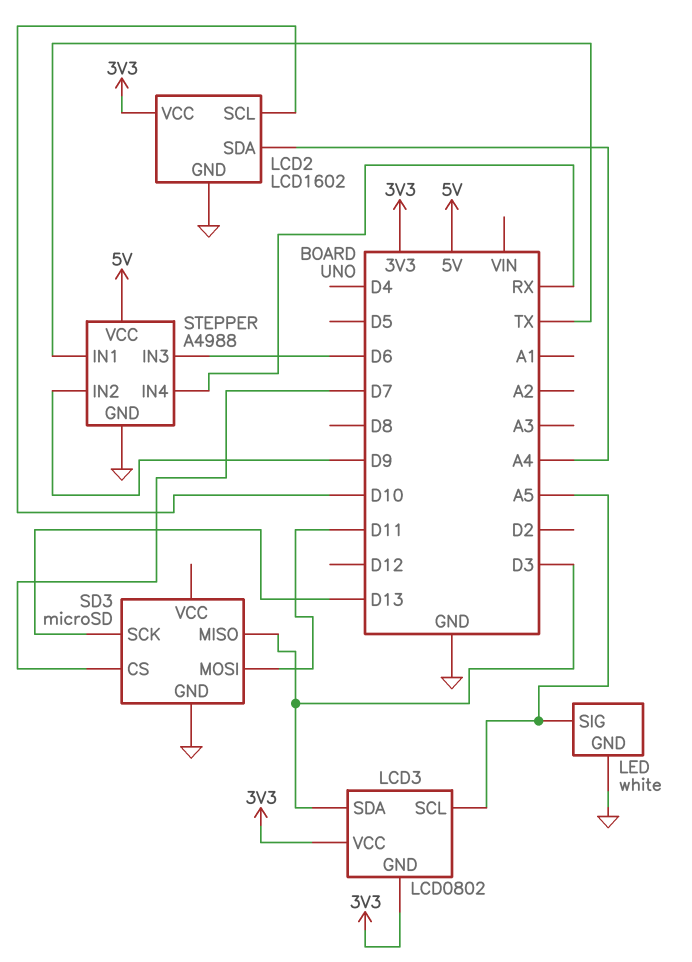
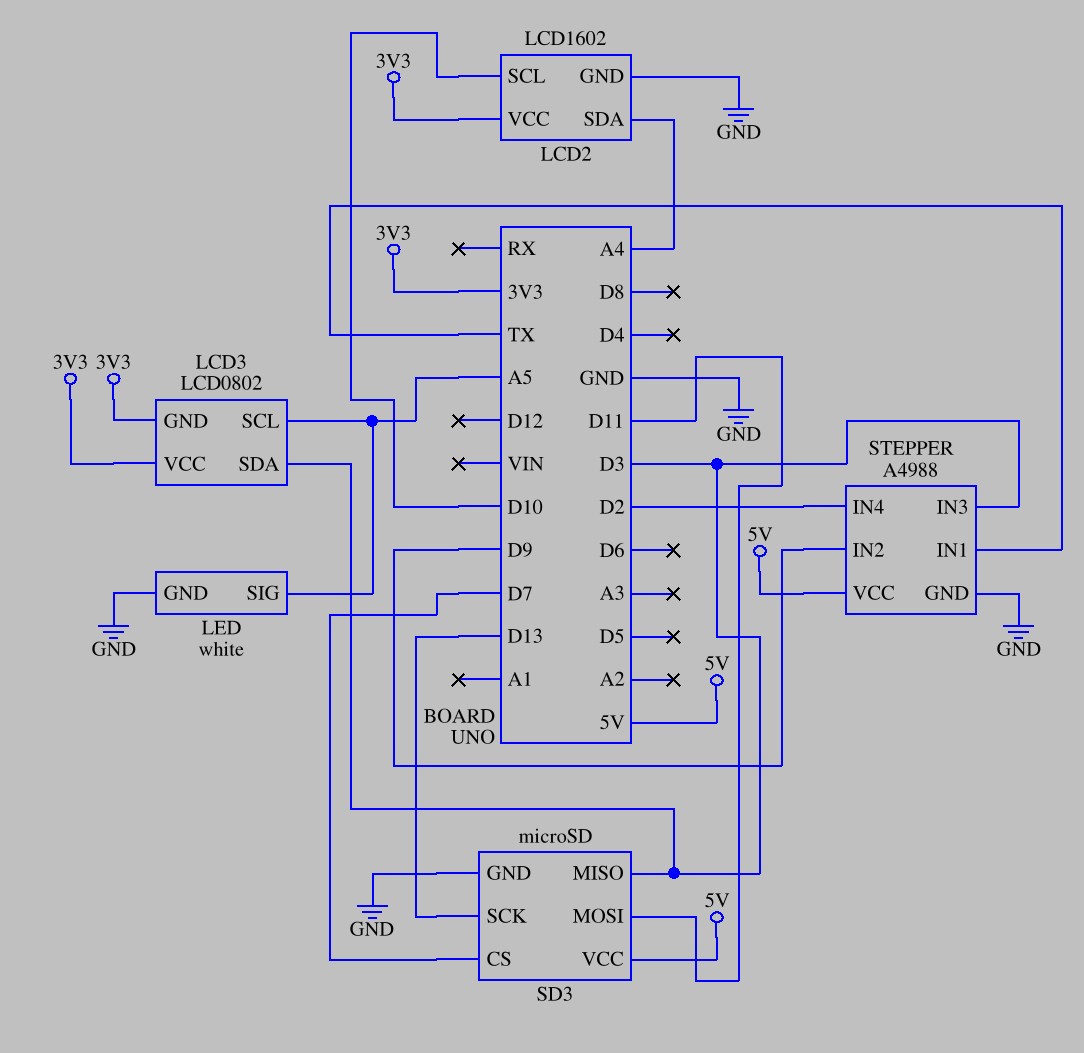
SD3 pin VCC: none -> 5V
STEPPER pin IN3: D6 -> D3
STEPPER pin IN4: RX -> D2

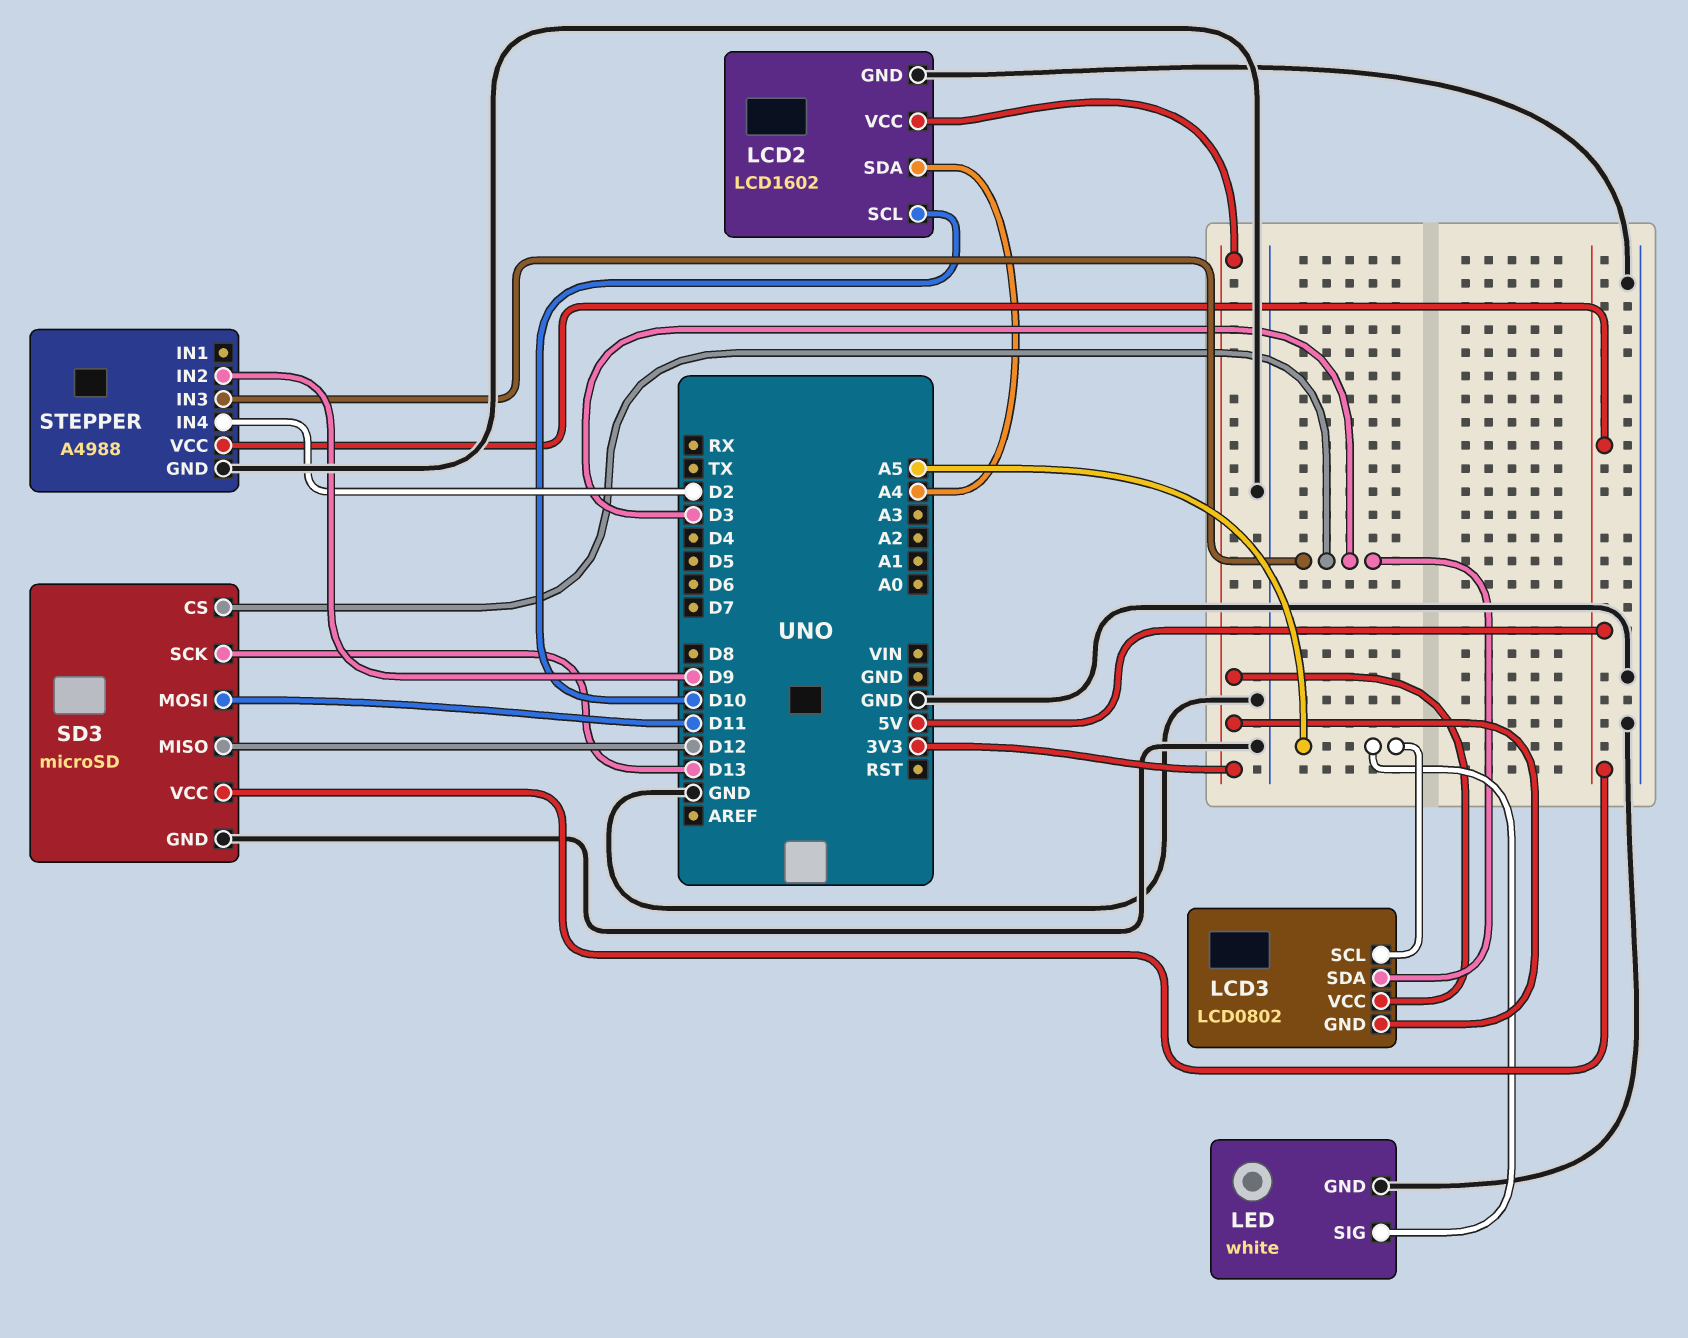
SD3 pin CS: D7 -> D3
SD3 pin MISO: D3 -> D12
STEPPER pin IN1: TX -> none

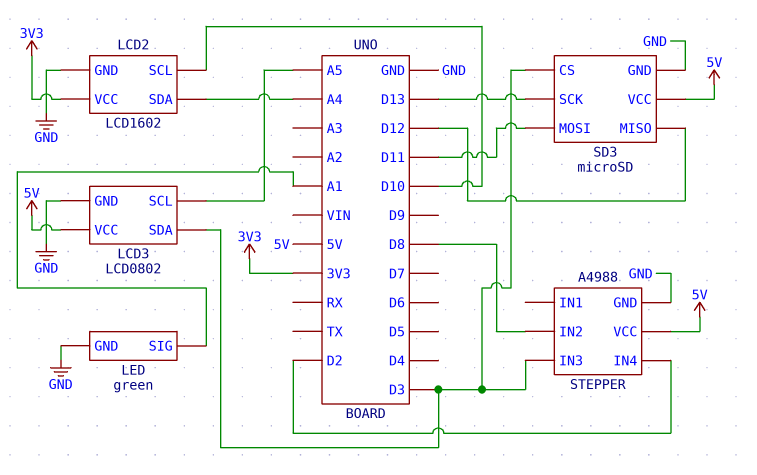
LCD3 pin GND: 3V3 -> GND
LCD3 pin VCC: 3V3 -> 5V
LED: white -> green
LED pin SIG: A5 -> A1
STEPPER pin IN2: D9 -> D8

